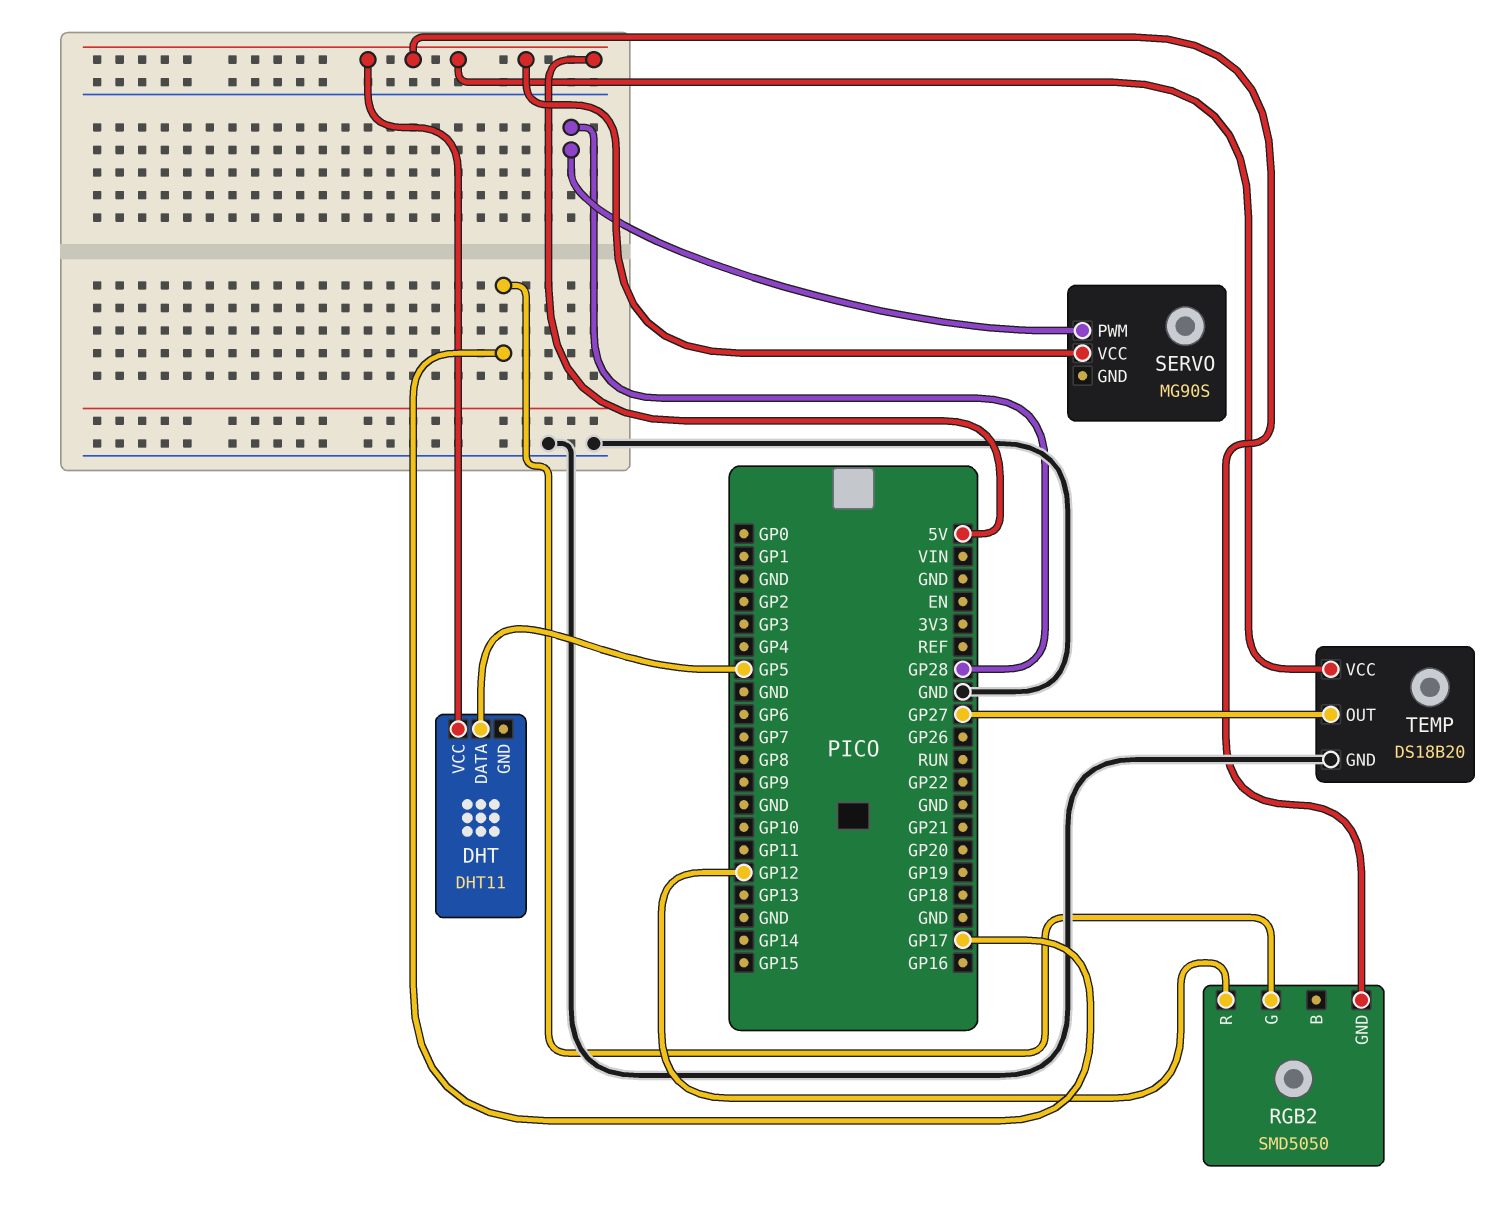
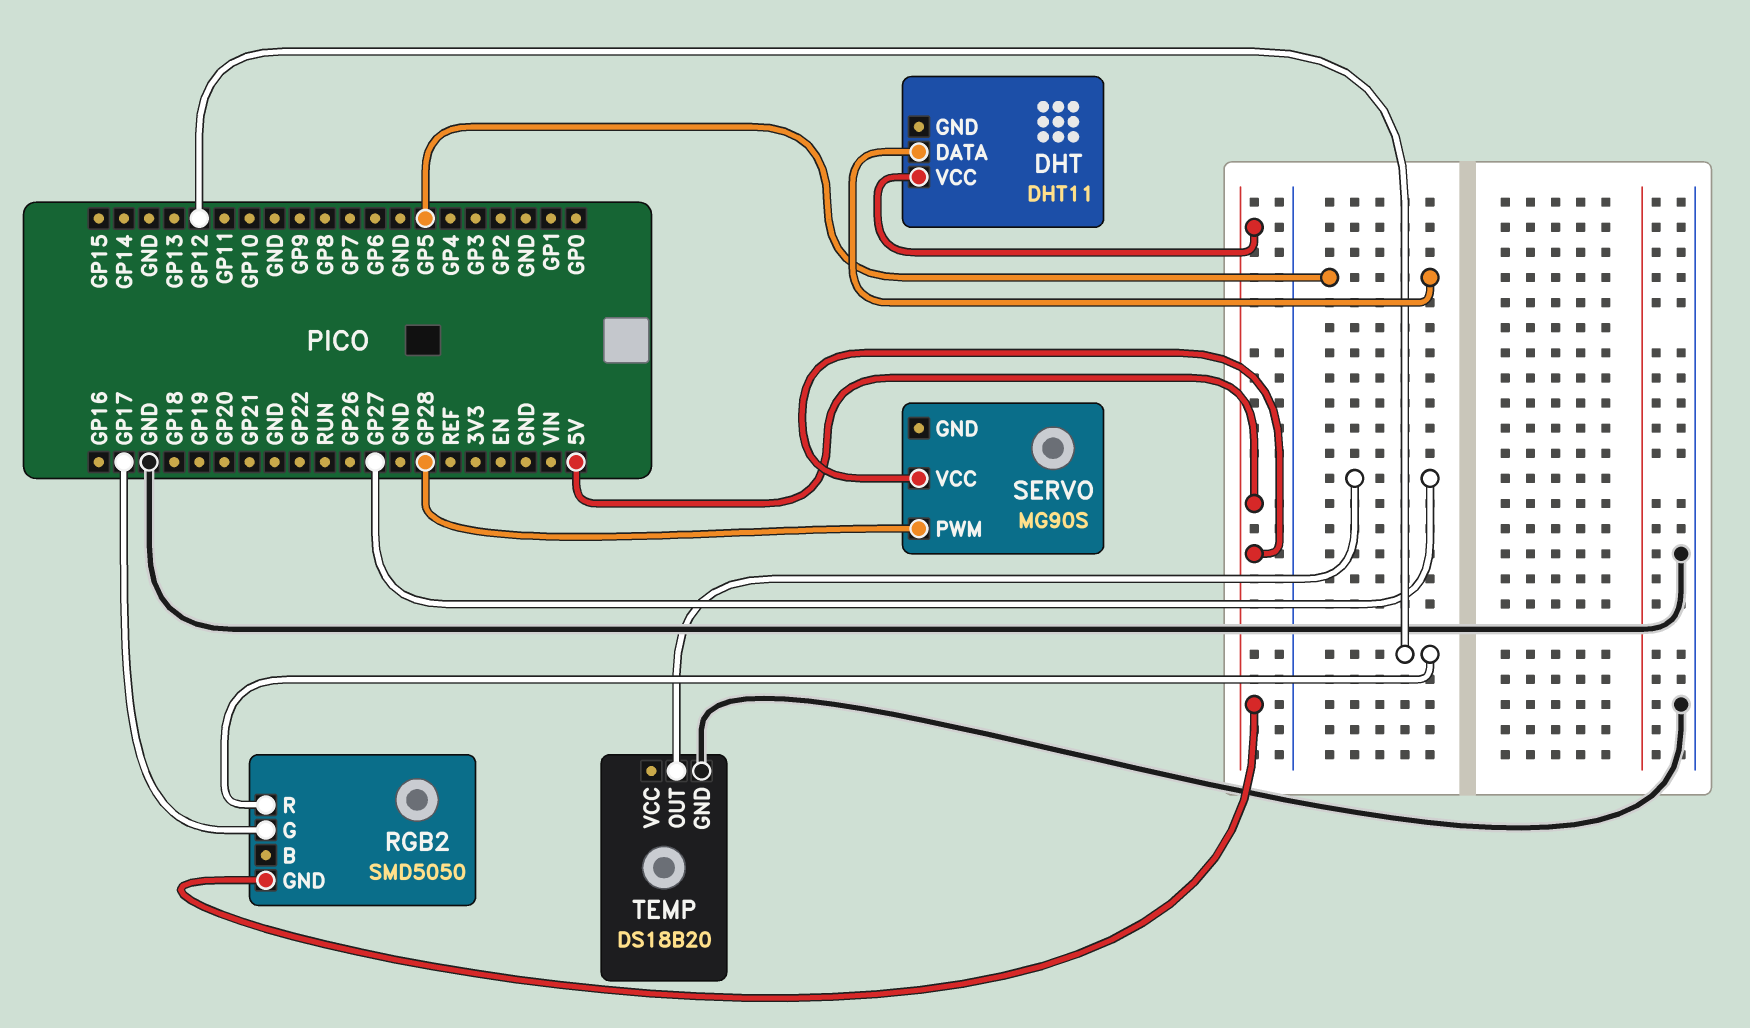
TEMP pin VCC: 5V -> none

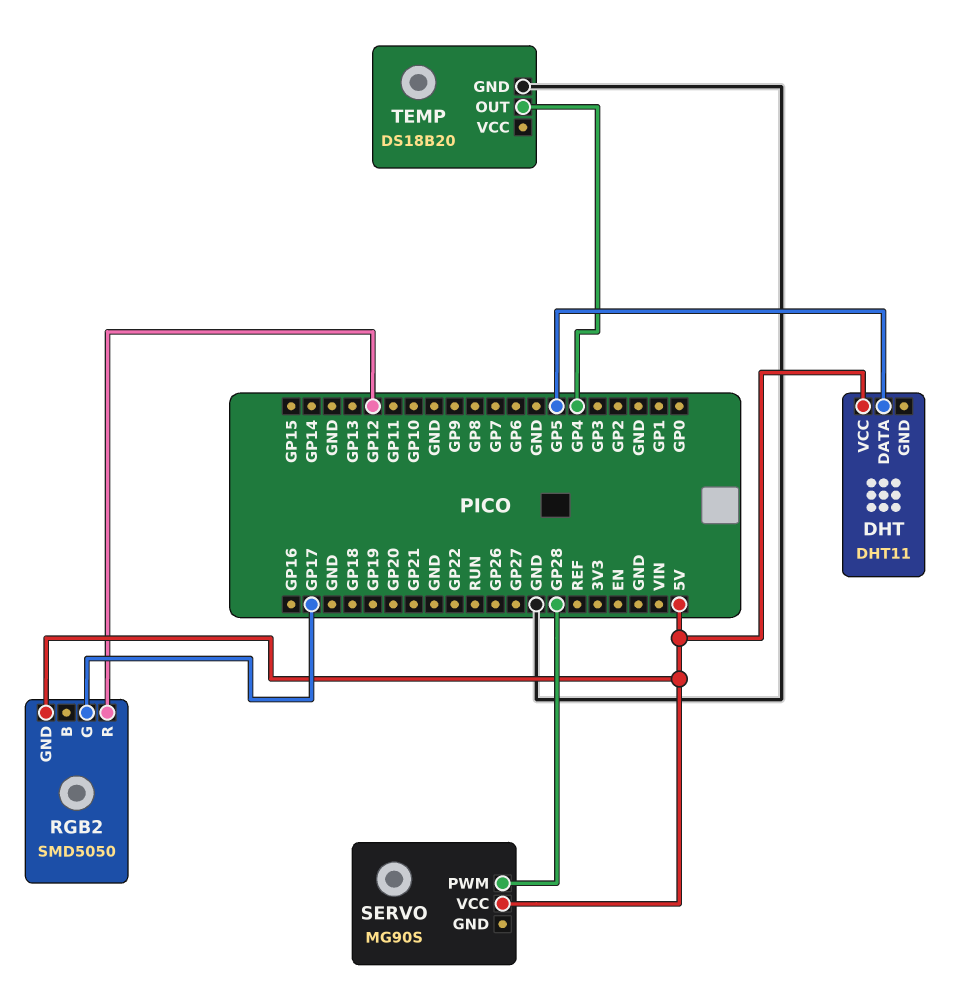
TEMP pin OUT: GP27 -> GP4

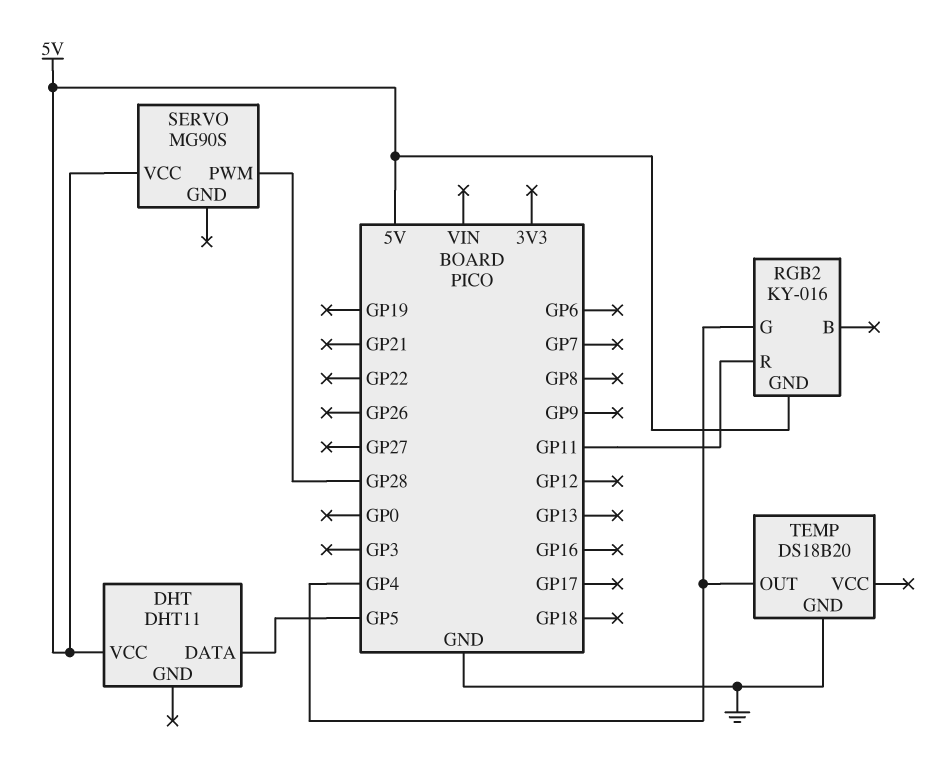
RGB2: SMD5050 -> KY-016
RGB2 pin G: GP17 -> GP4
RGB2 pin R: GP12 -> GP11

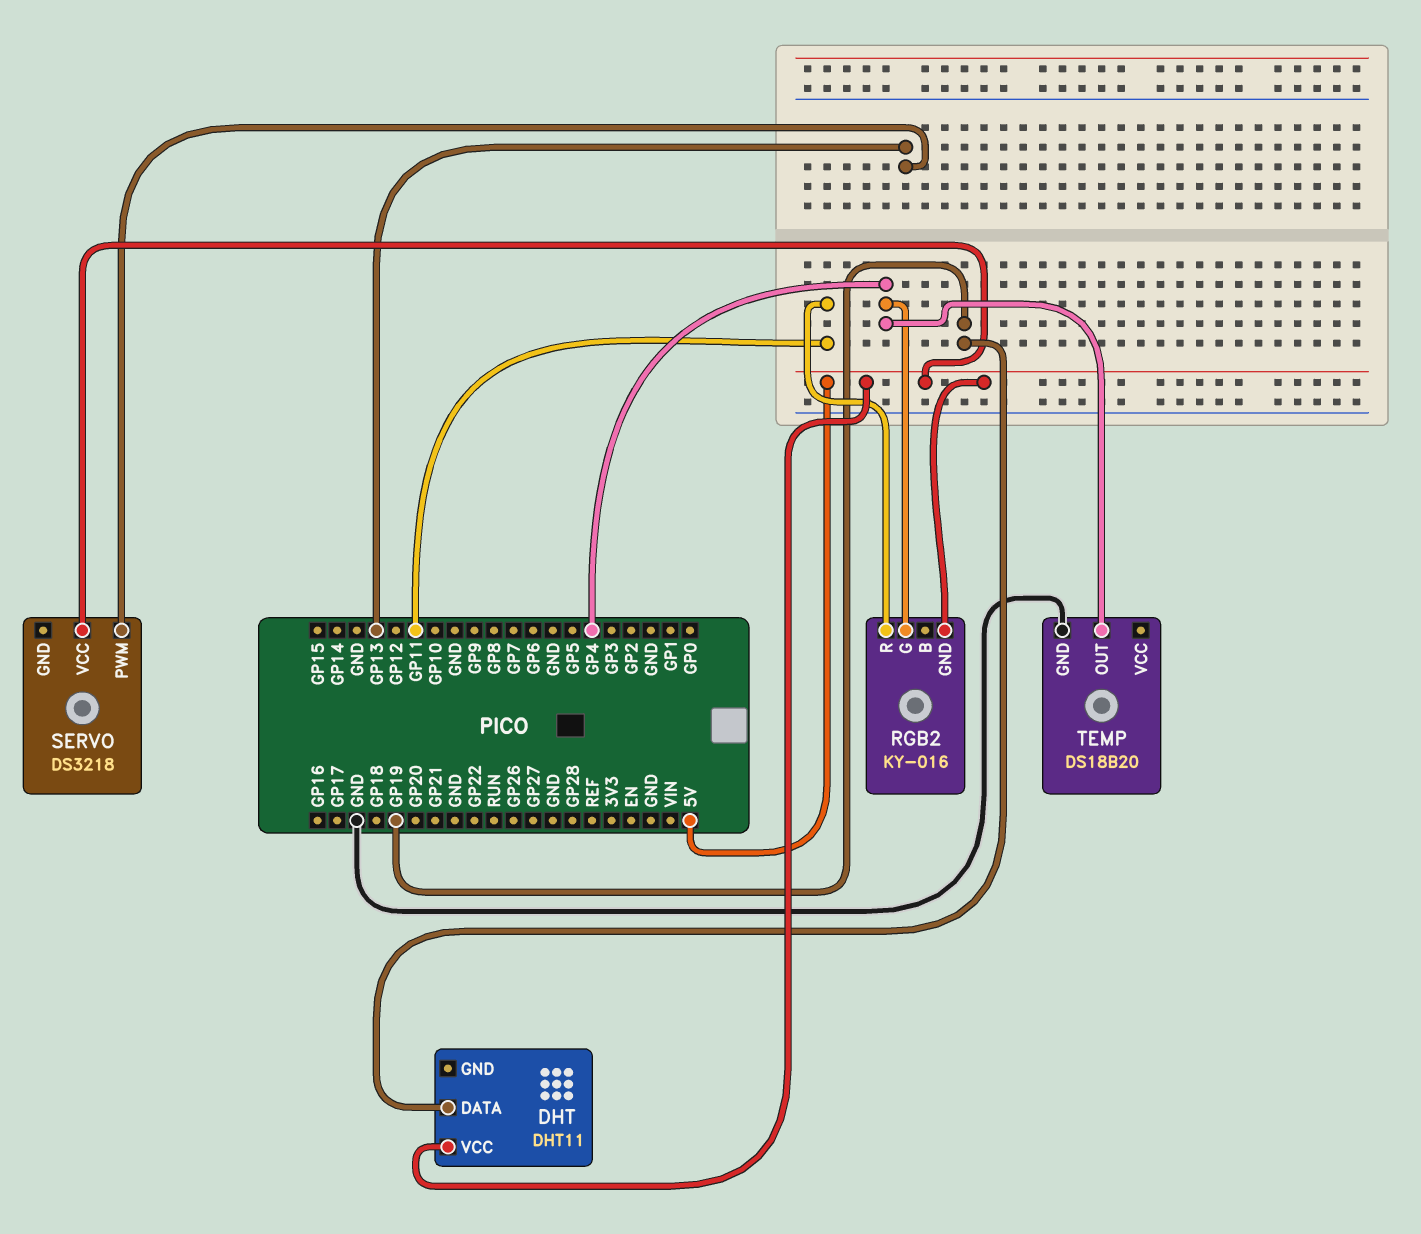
DHT pin DATA: GP5 -> GP19
SERVO: MG90S -> DS3218
SERVO pin PWM: GP28 -> GP13

